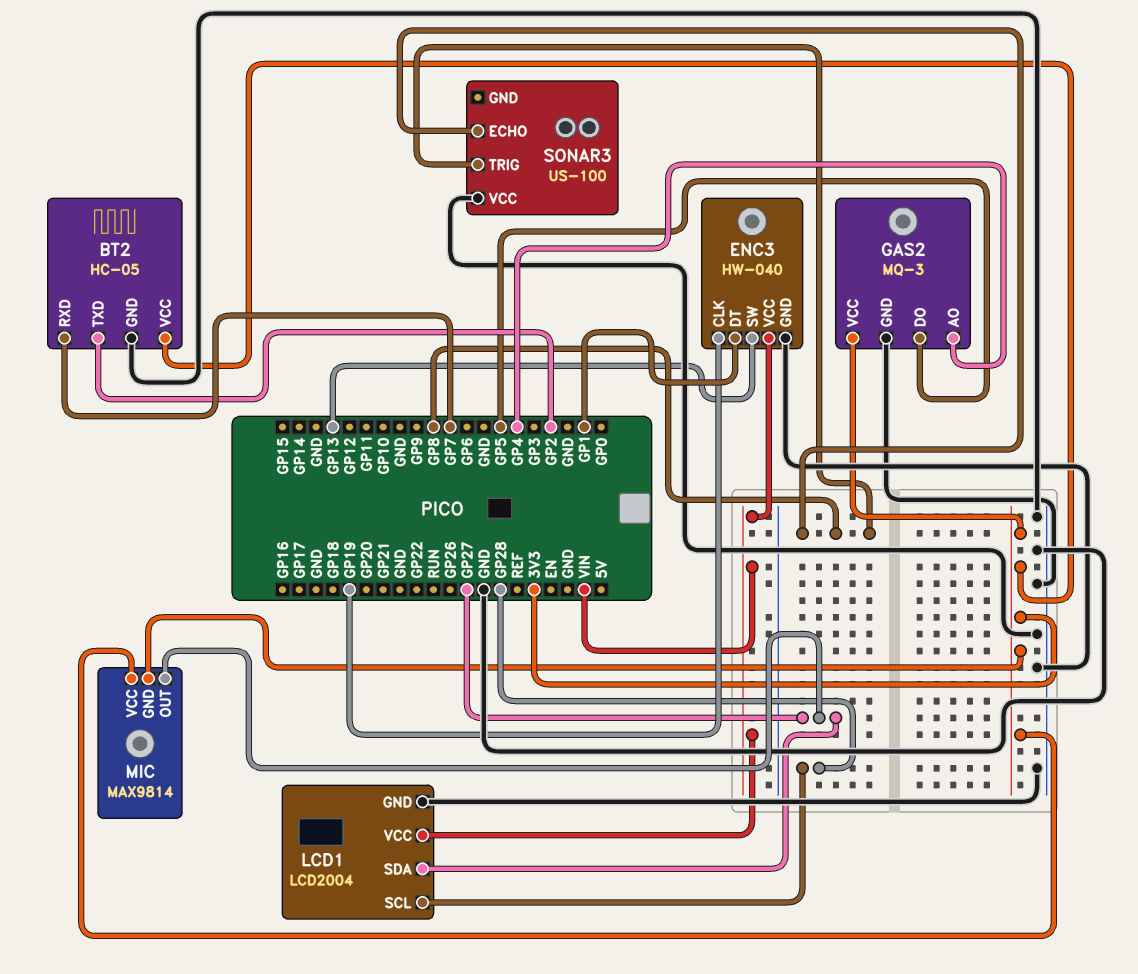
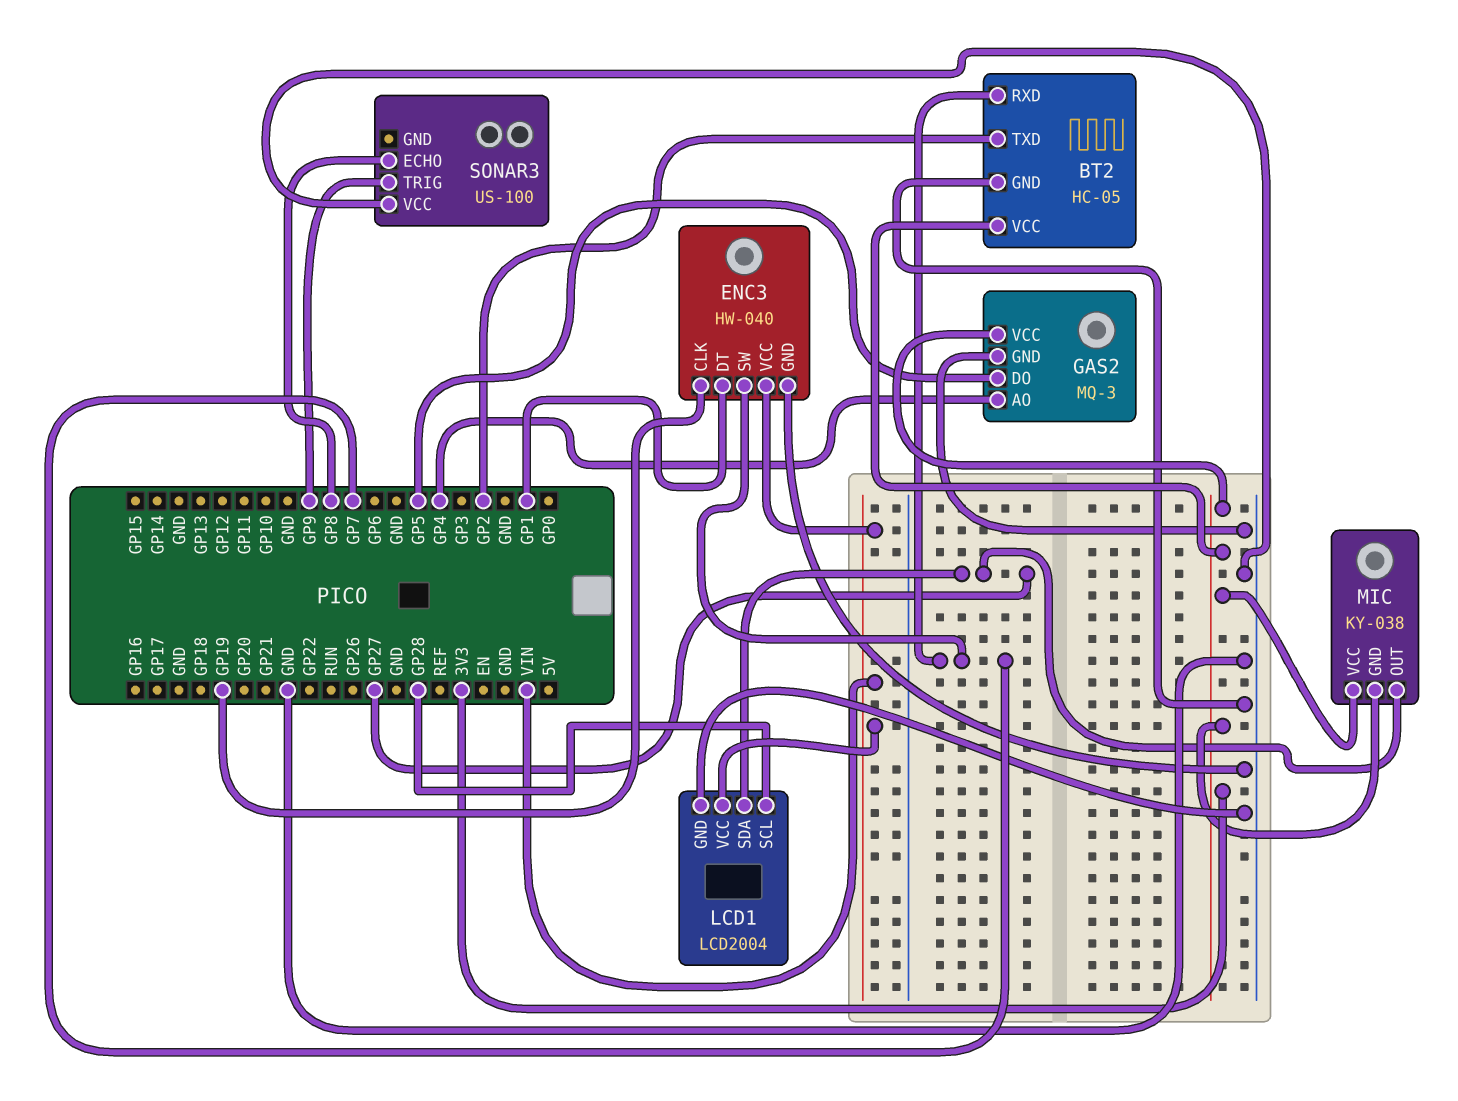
ENC3 pin SW: GP13 -> GP7
MIC: MAX9814 -> KY-038
SONAR3 pin TRIG: GP8 -> GP9

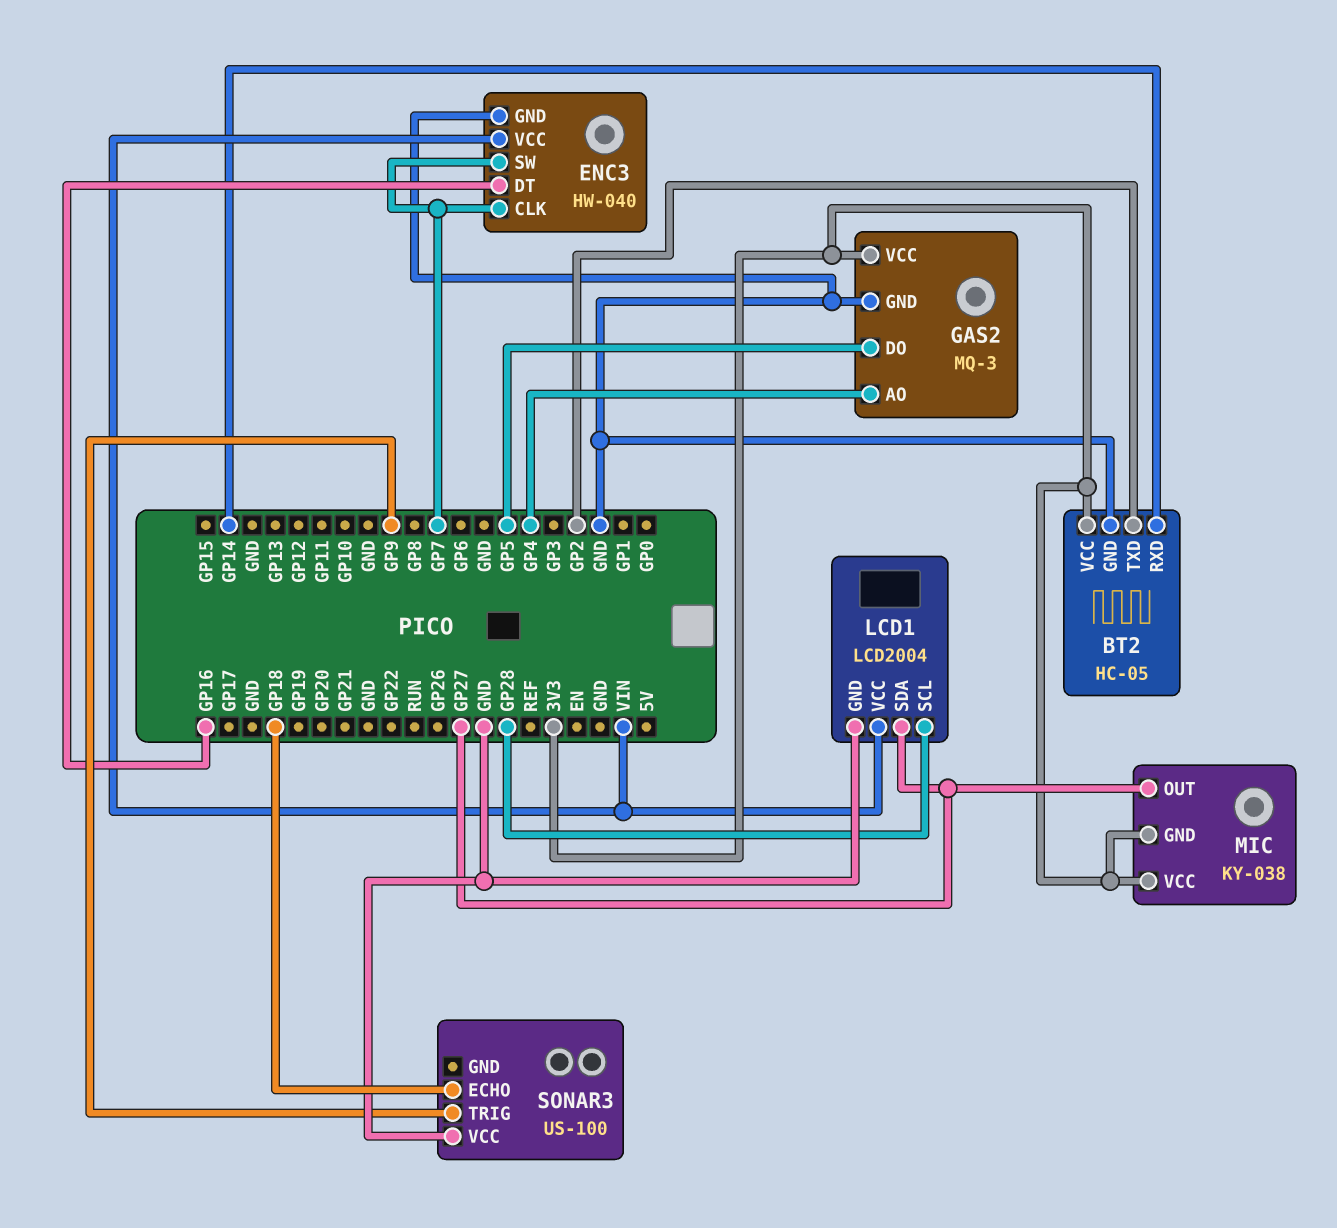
BT2 pin RXD: GP7 -> GP14
ENC3 pin CLK: GP19 -> GP7
ENC3 pin DT: GP1 -> GP16
SONAR3 pin ECHO: GP8 -> GP18

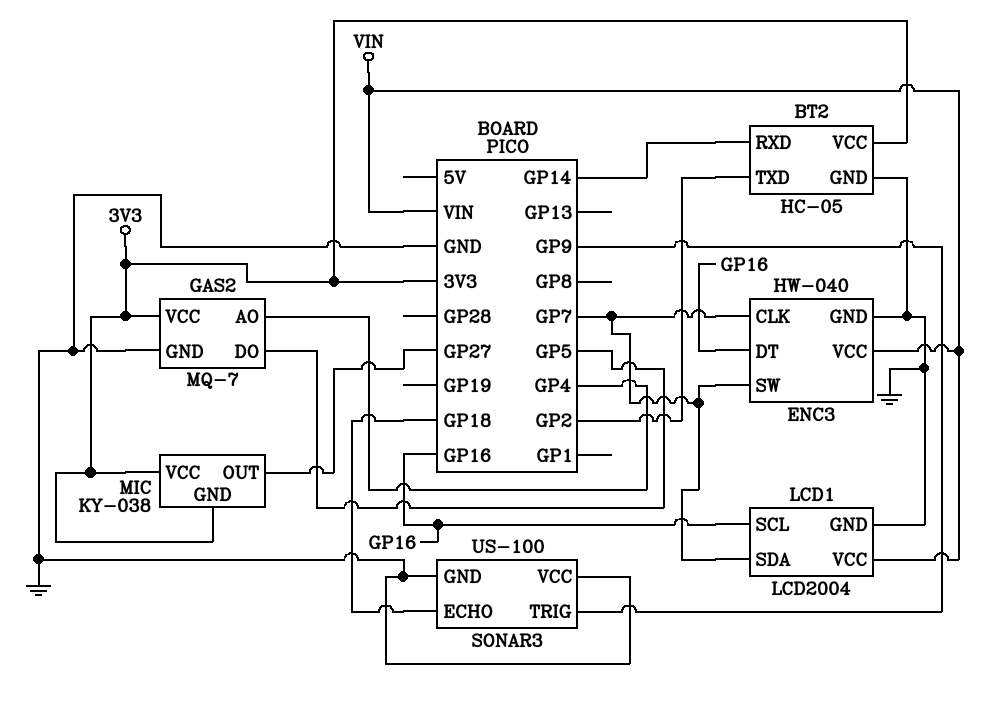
GAS2: MQ-3 -> MQ-7
LCD1 pin SCL: GP28 -> GP16
LCD1 pin SDA: GP27 -> GP7
SONAR3 pin GND: none -> GND

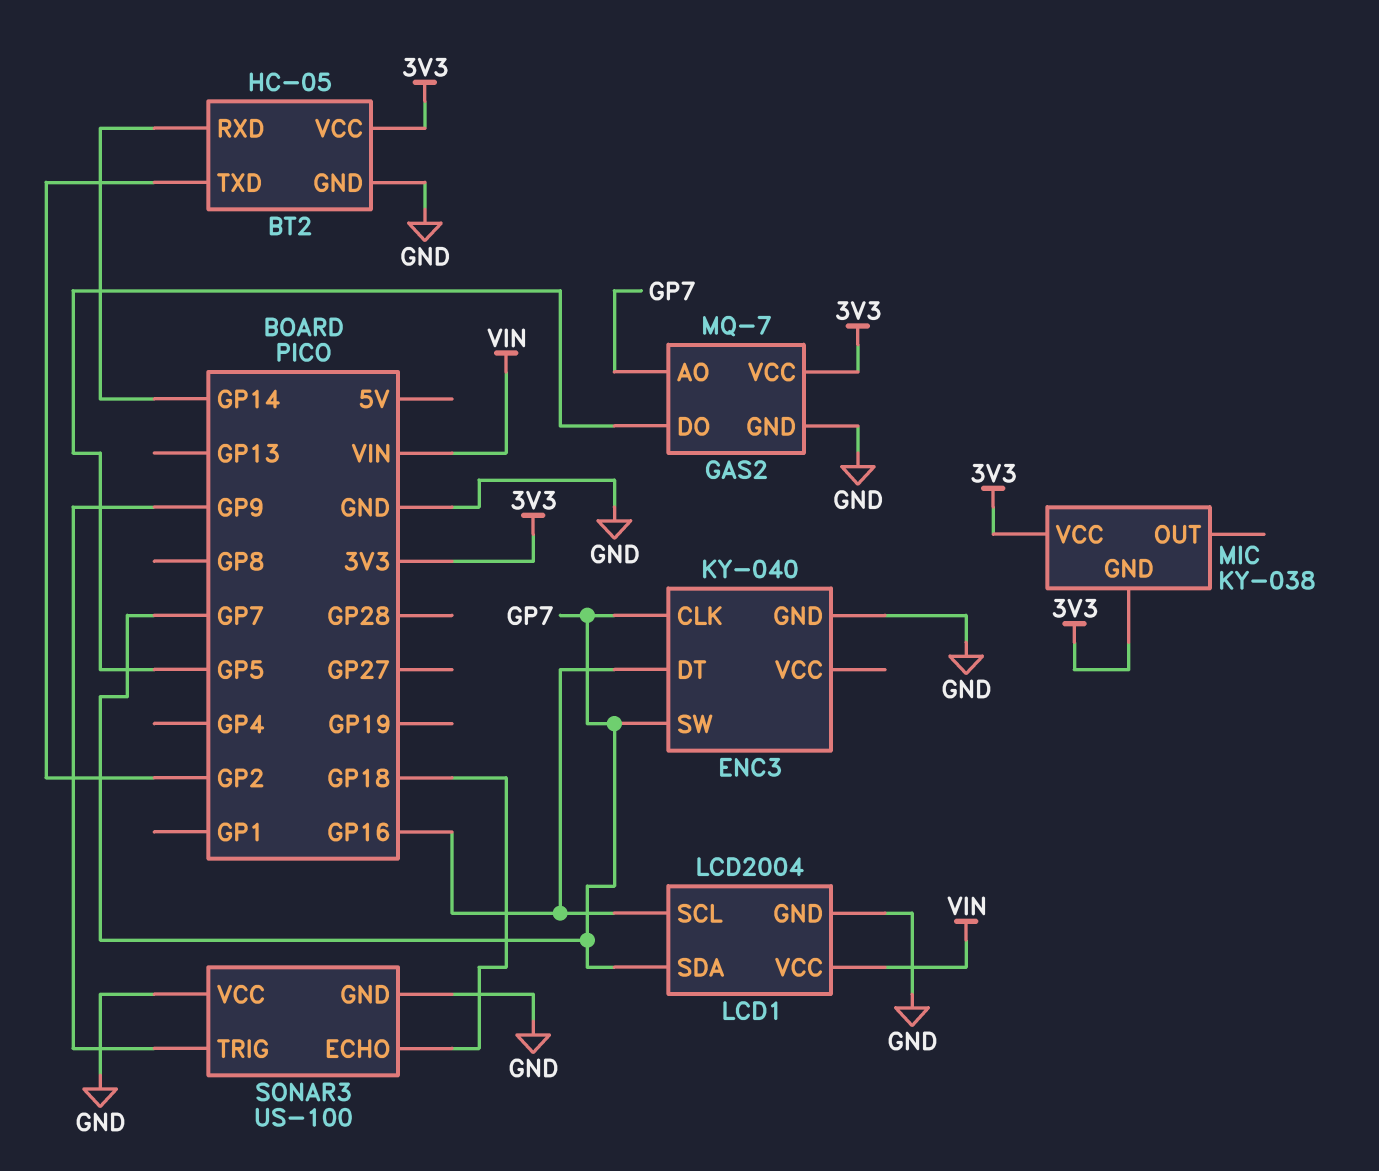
ENC3: HW-040 -> KY-040
ENC3 pin VCC: VIN -> none
GAS2 pin AO: GP4 -> GP7
MIC pin OUT: GP27 -> none

